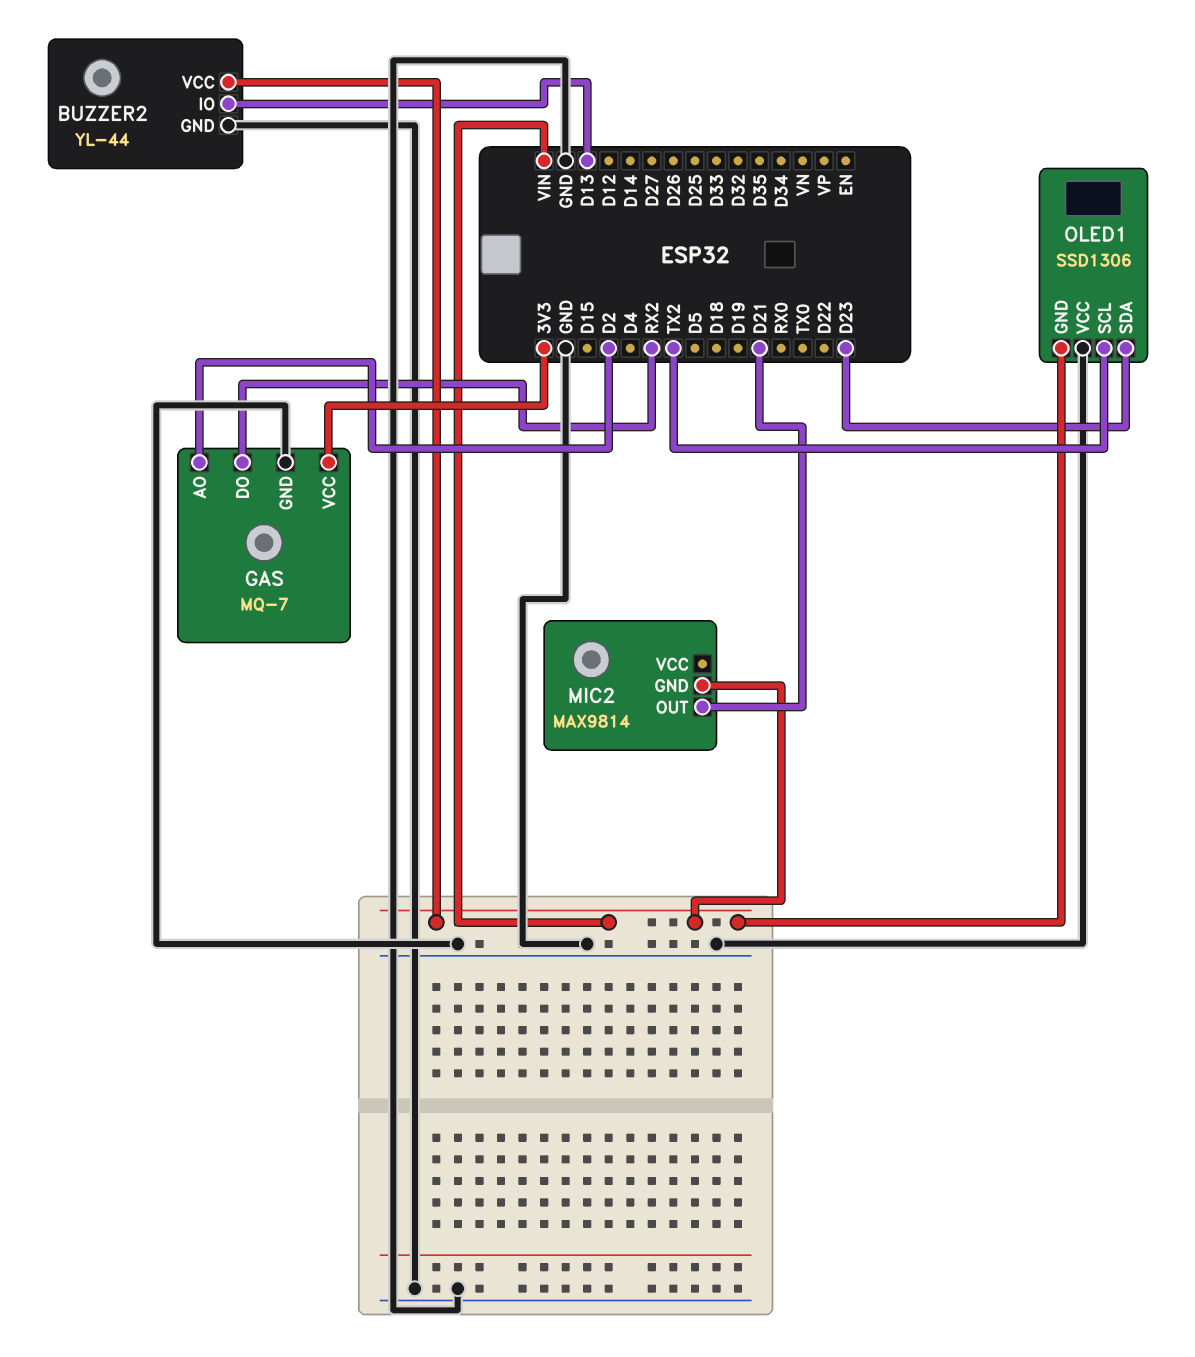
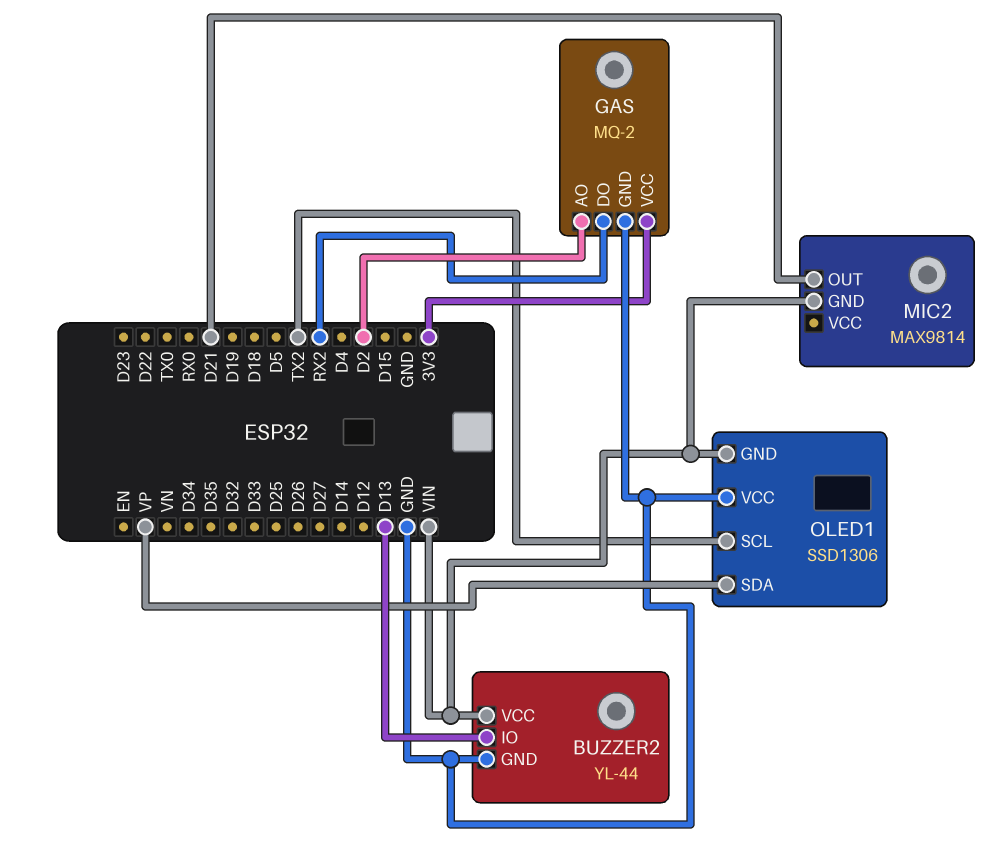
GAS: MQ-7 -> MQ-2
OLED1 pin SDA: D23 -> VP

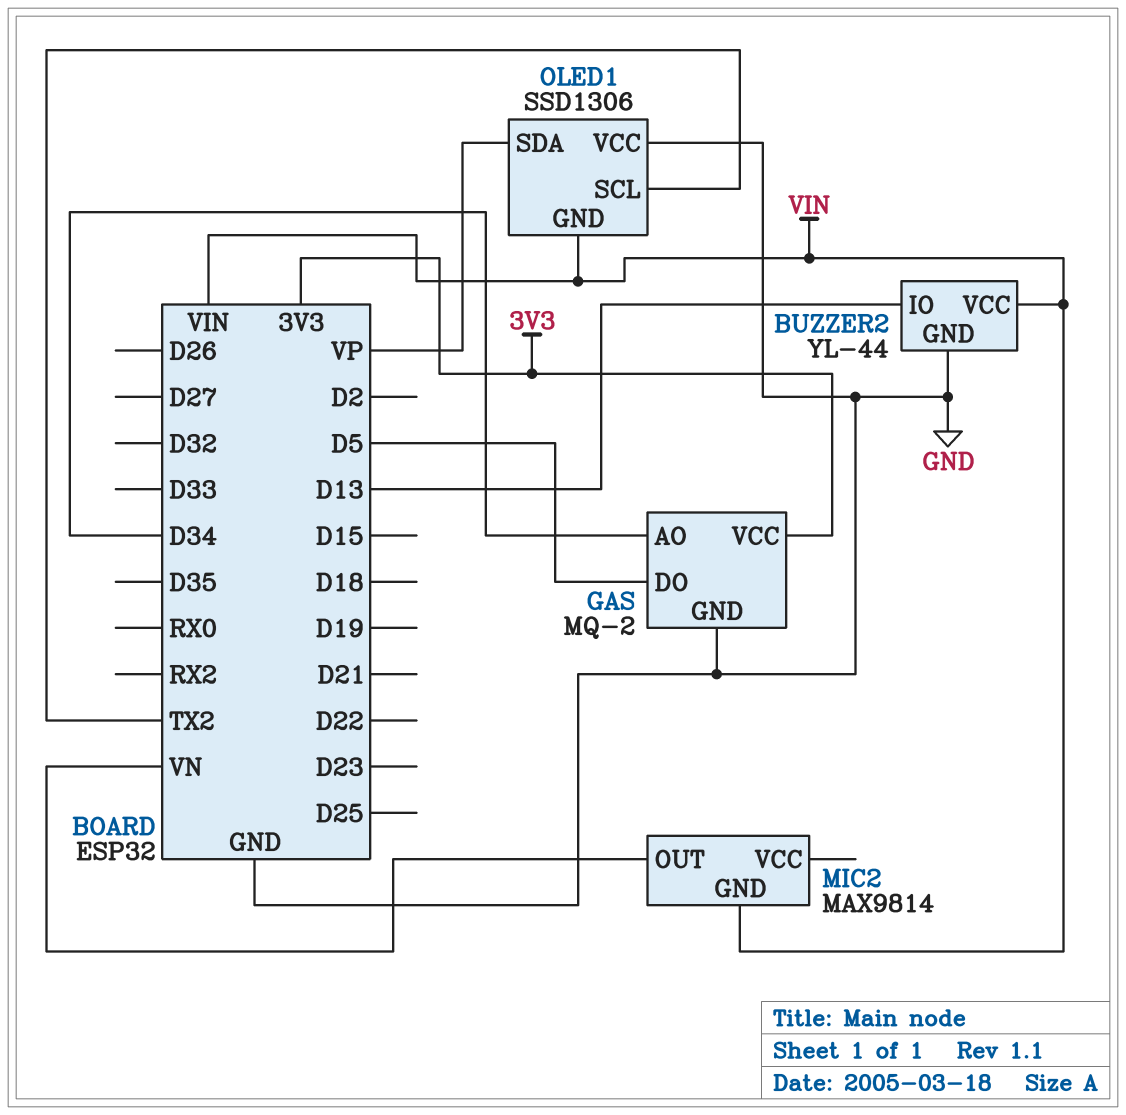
GAS pin AO: D2 -> D34
GAS pin DO: RX2 -> D5
MIC2 pin OUT: D21 -> VN

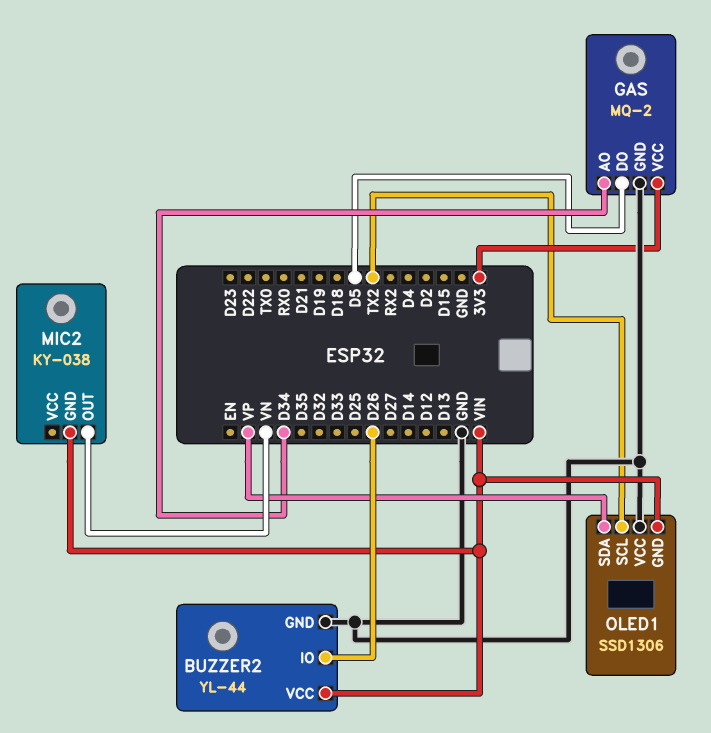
BUZZER2 pin IO: D13 -> D26
MIC2: MAX9814 -> KY-038

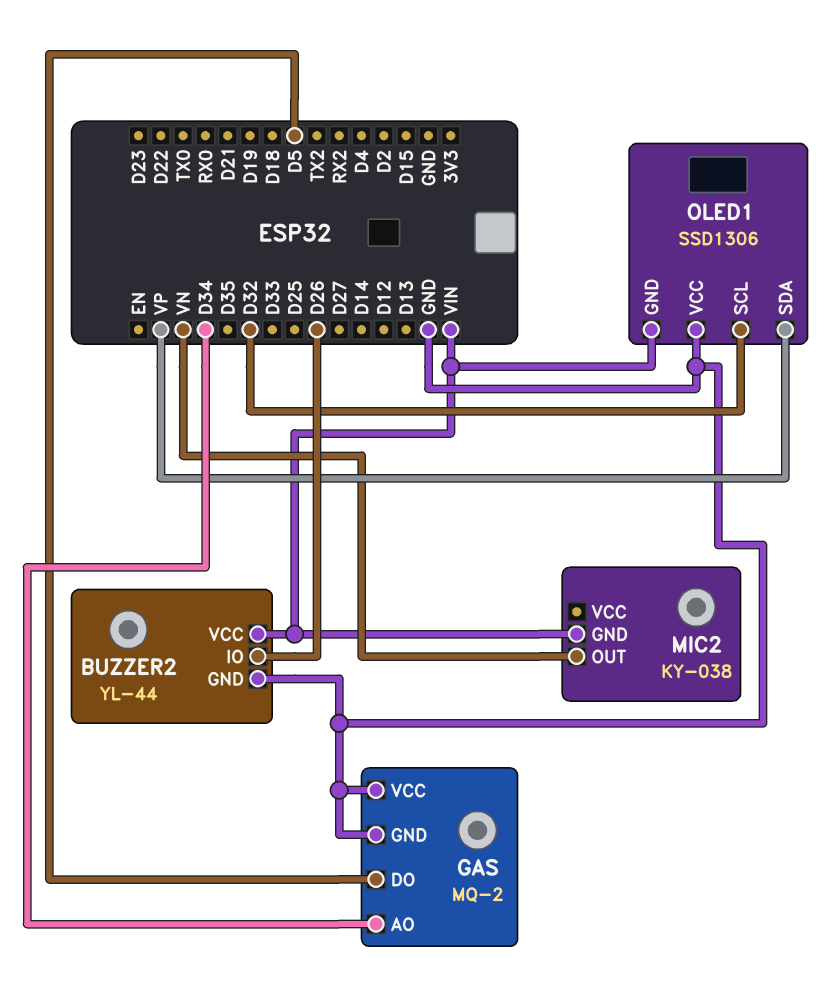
GAS pin VCC: 3V3 -> GND
OLED1 pin SCL: TX2 -> D32

